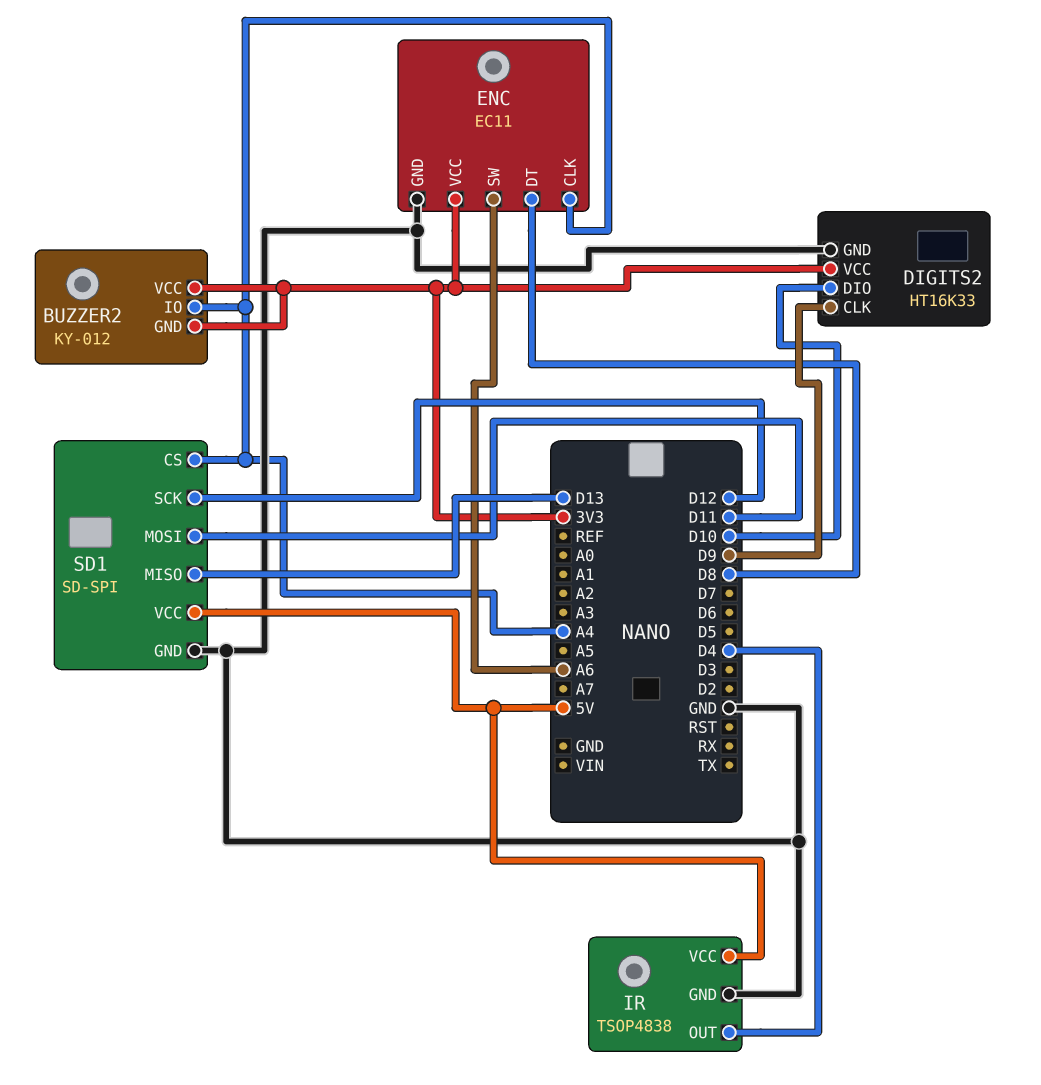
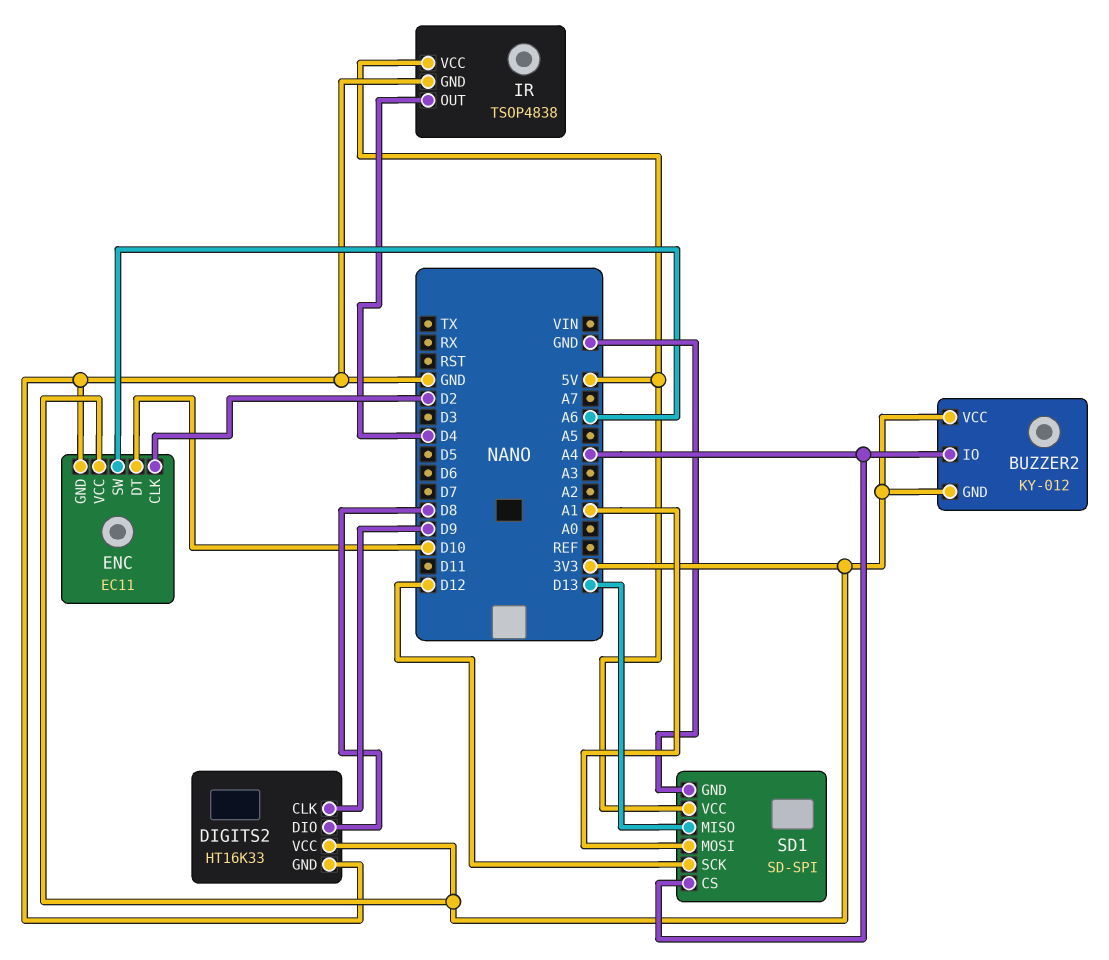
DIGITS2 pin DIO: D10 -> D8
ENC pin CLK: A4 -> D2
ENC pin DT: D8 -> D10
SD1 pin MOSI: D11 -> A1

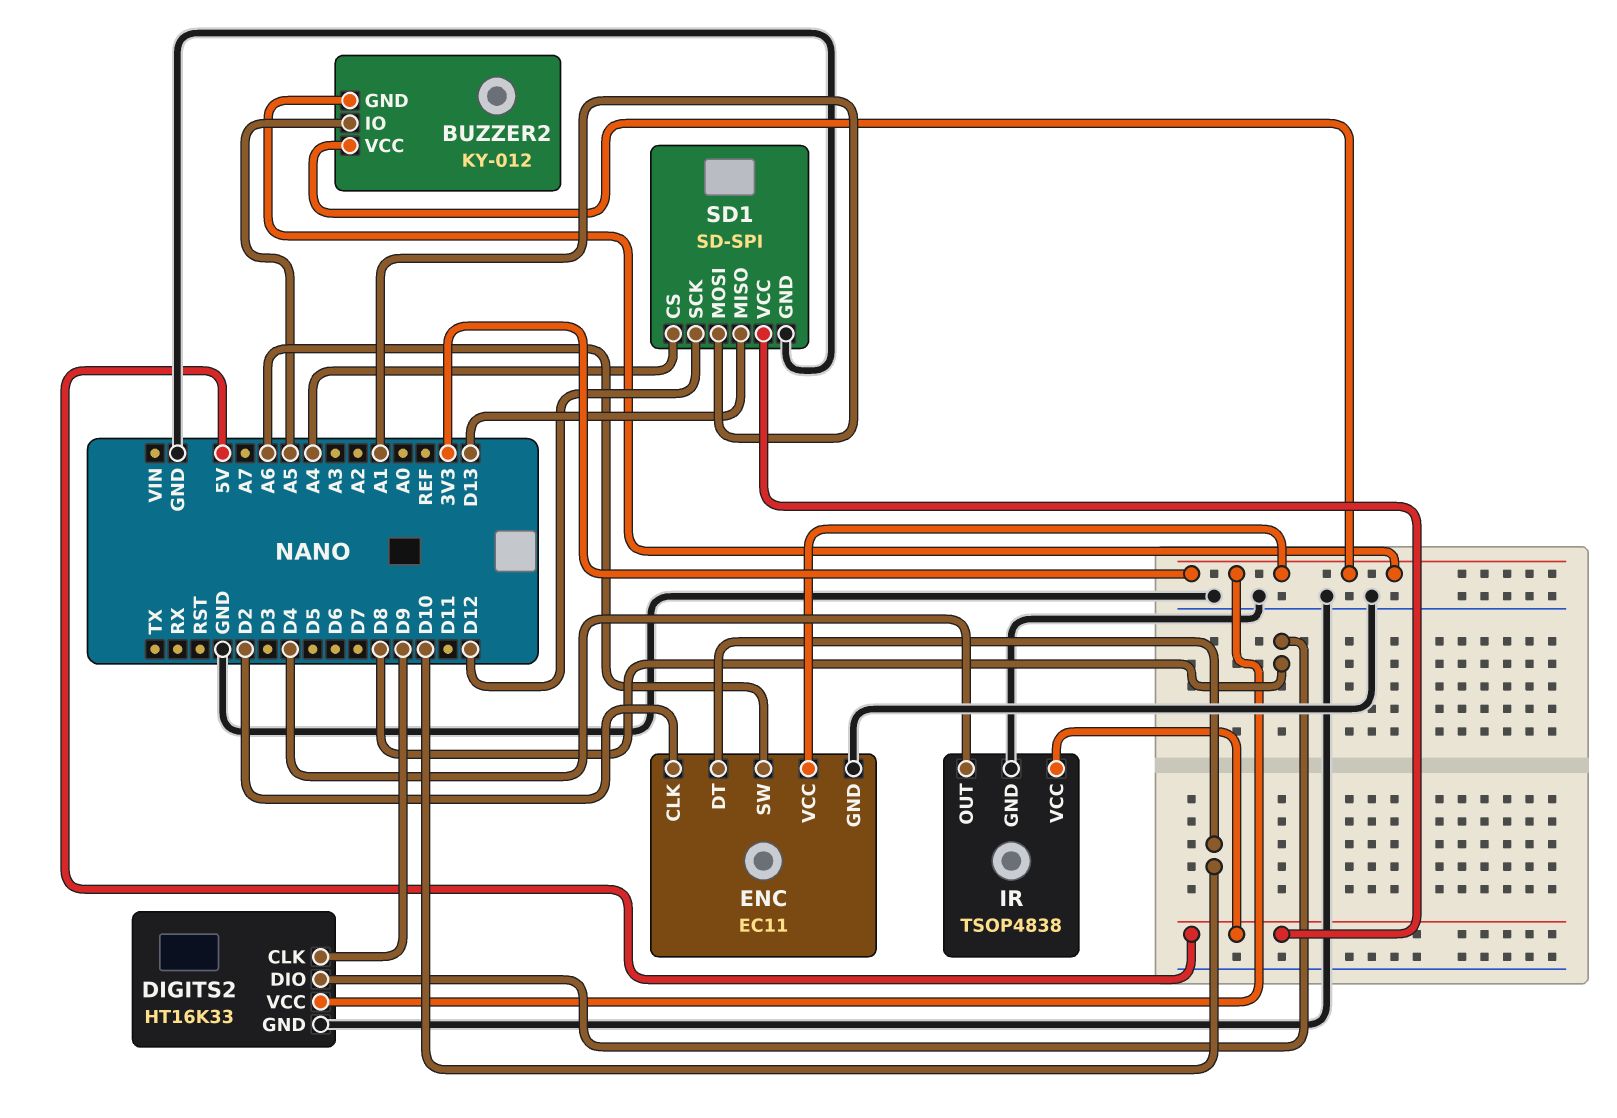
BUZZER2 pin IO: A4 -> A5

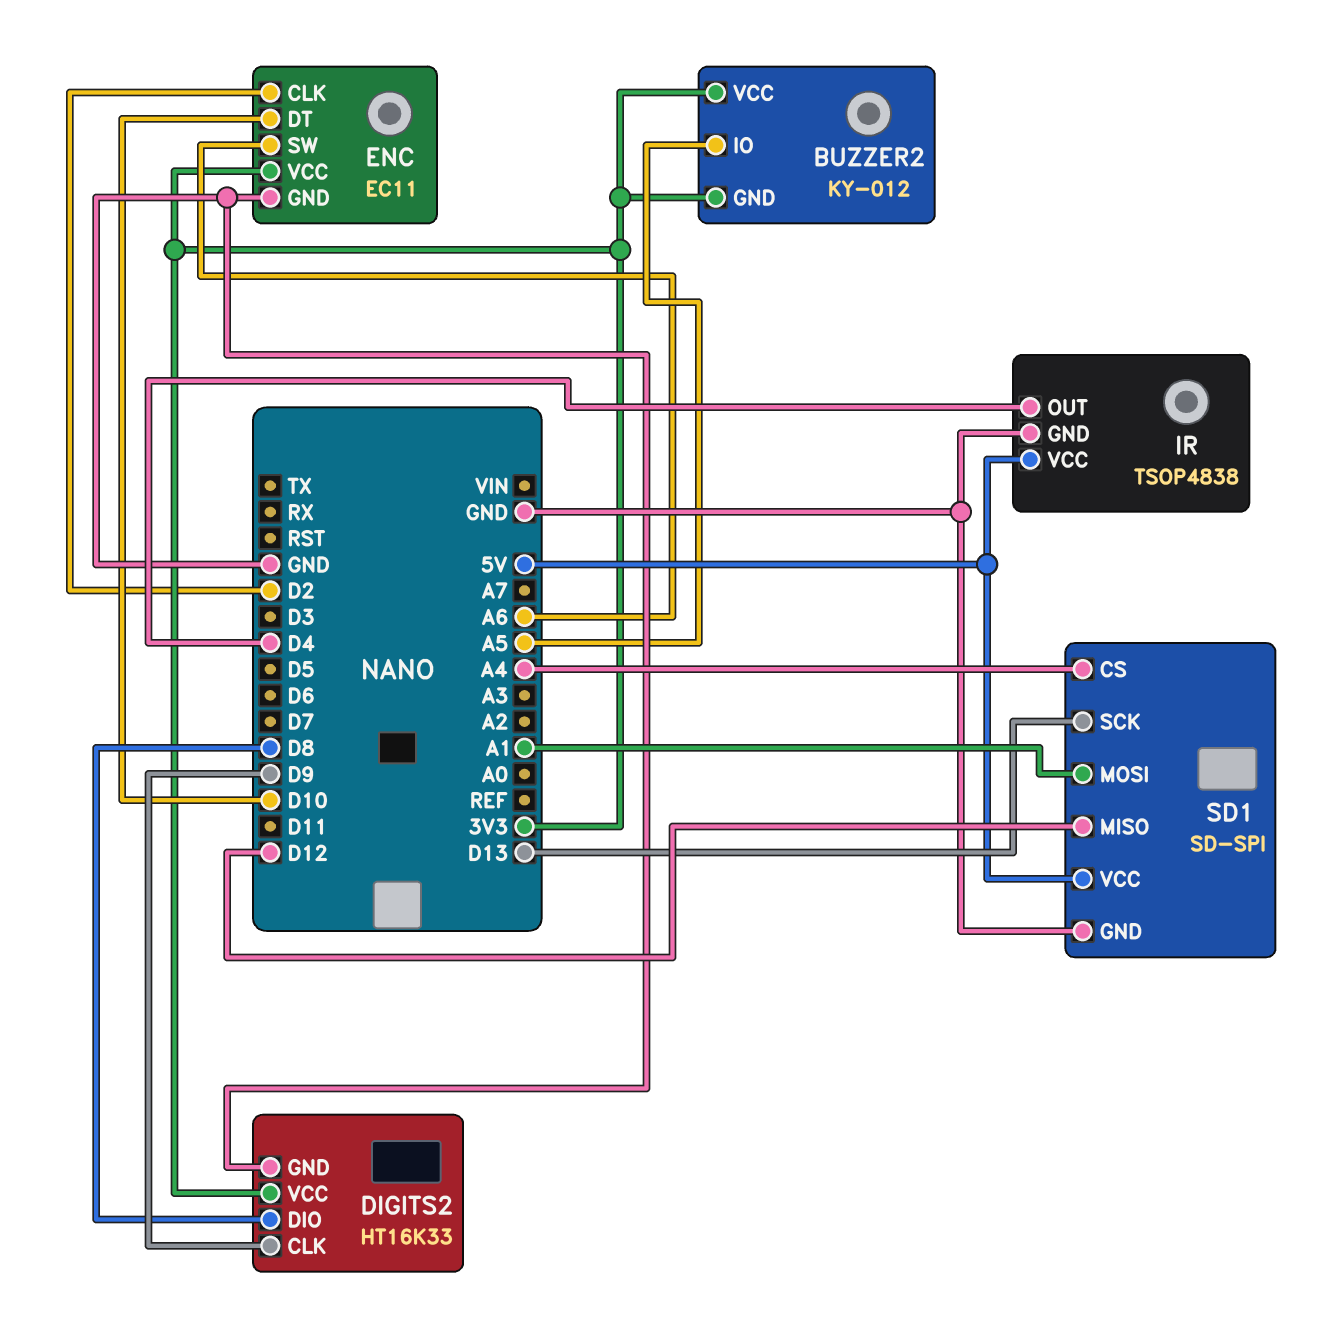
SD1 pin MISO: D13 -> D12
SD1 pin SCK: D12 -> D13

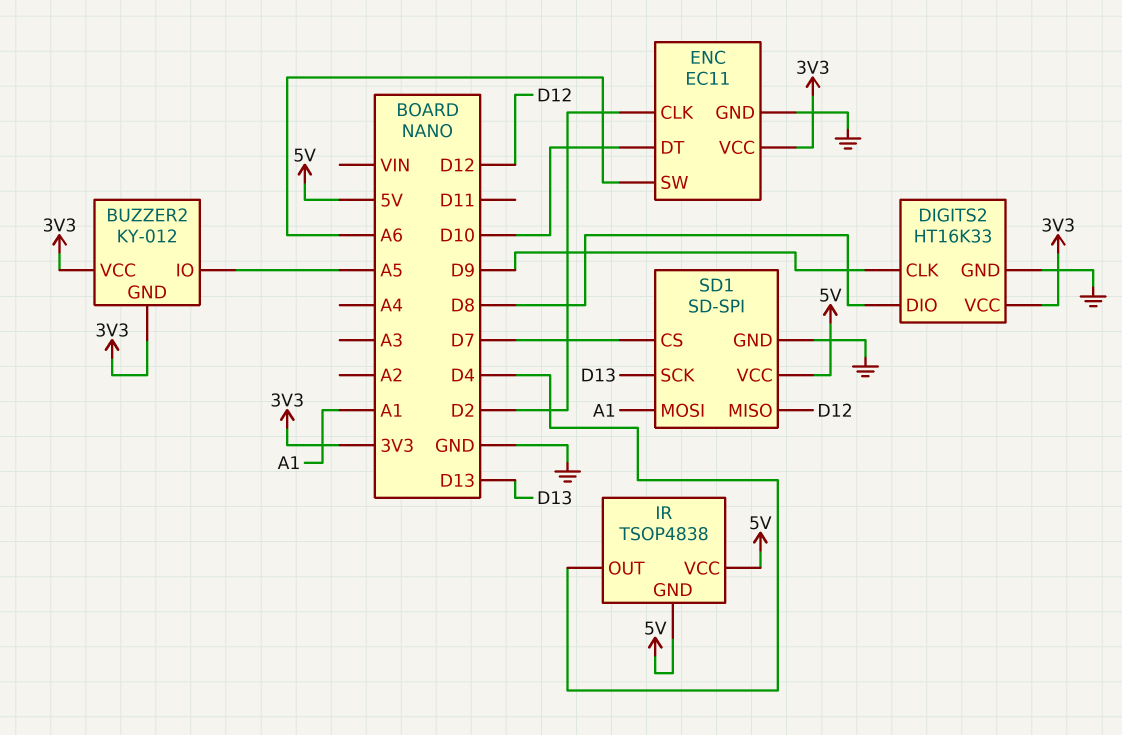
IR pin GND: GND -> 5V
SD1 pin CS: A4 -> D7

